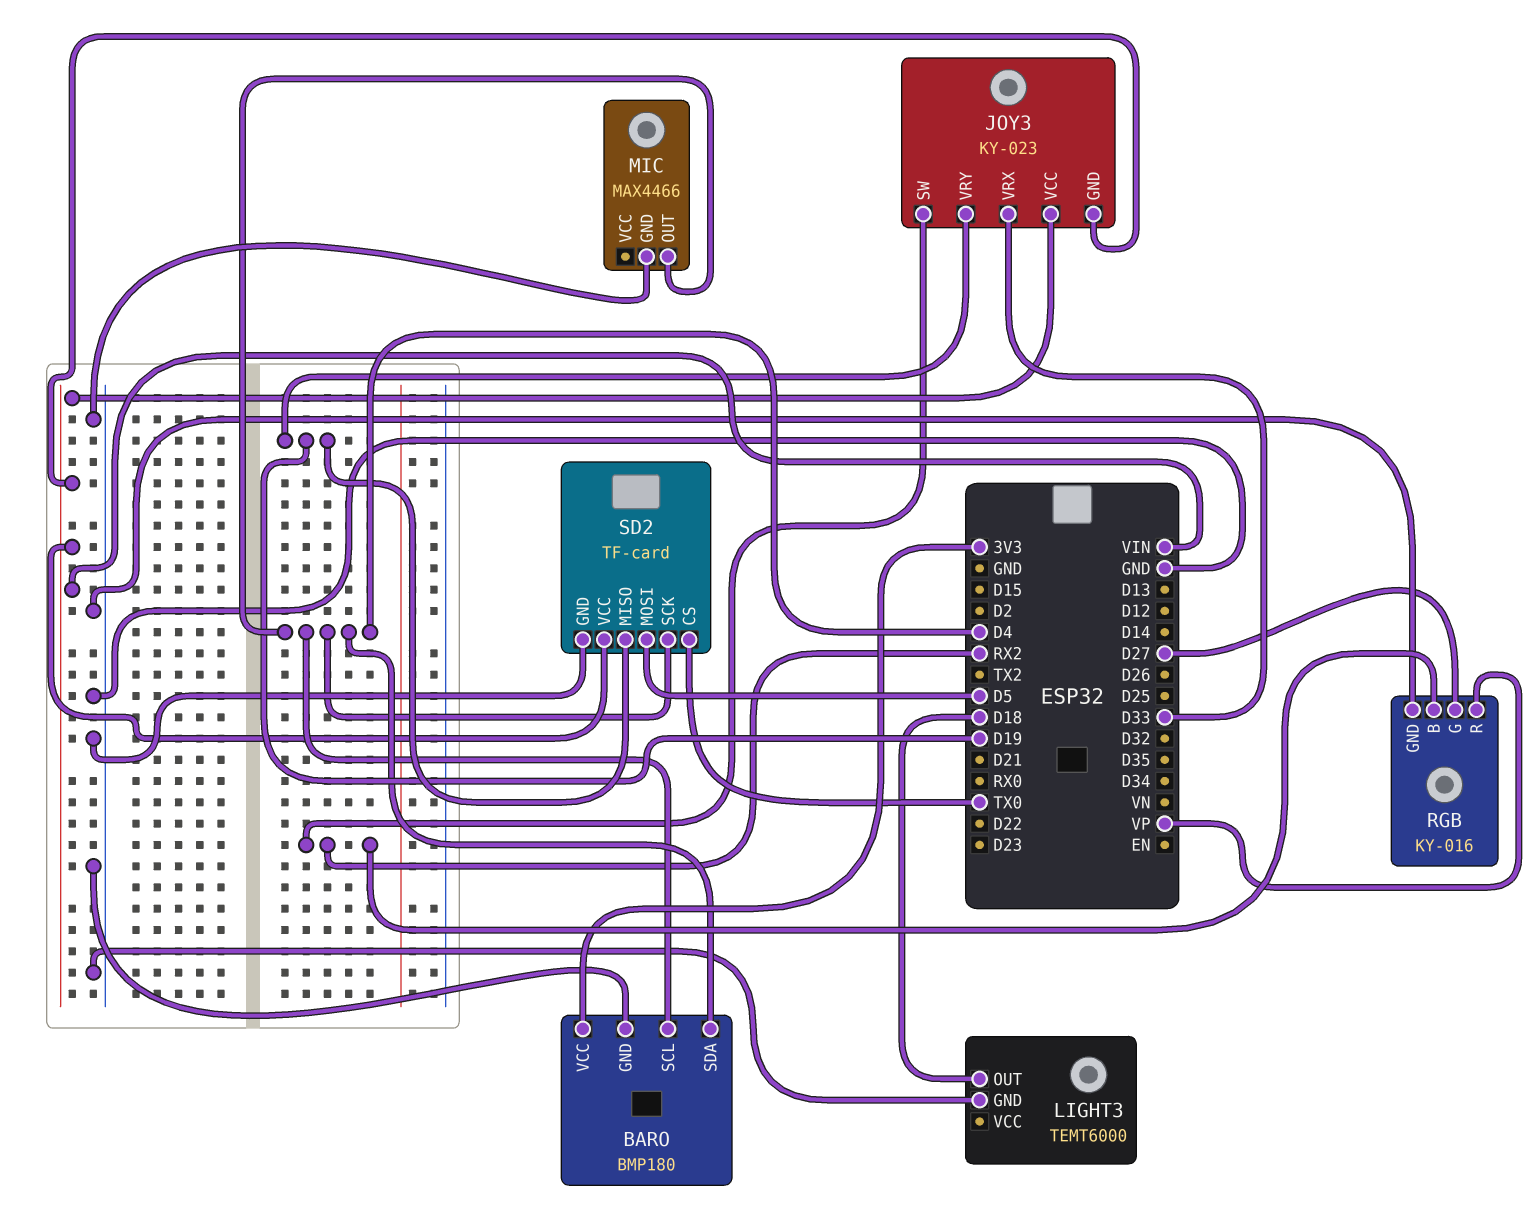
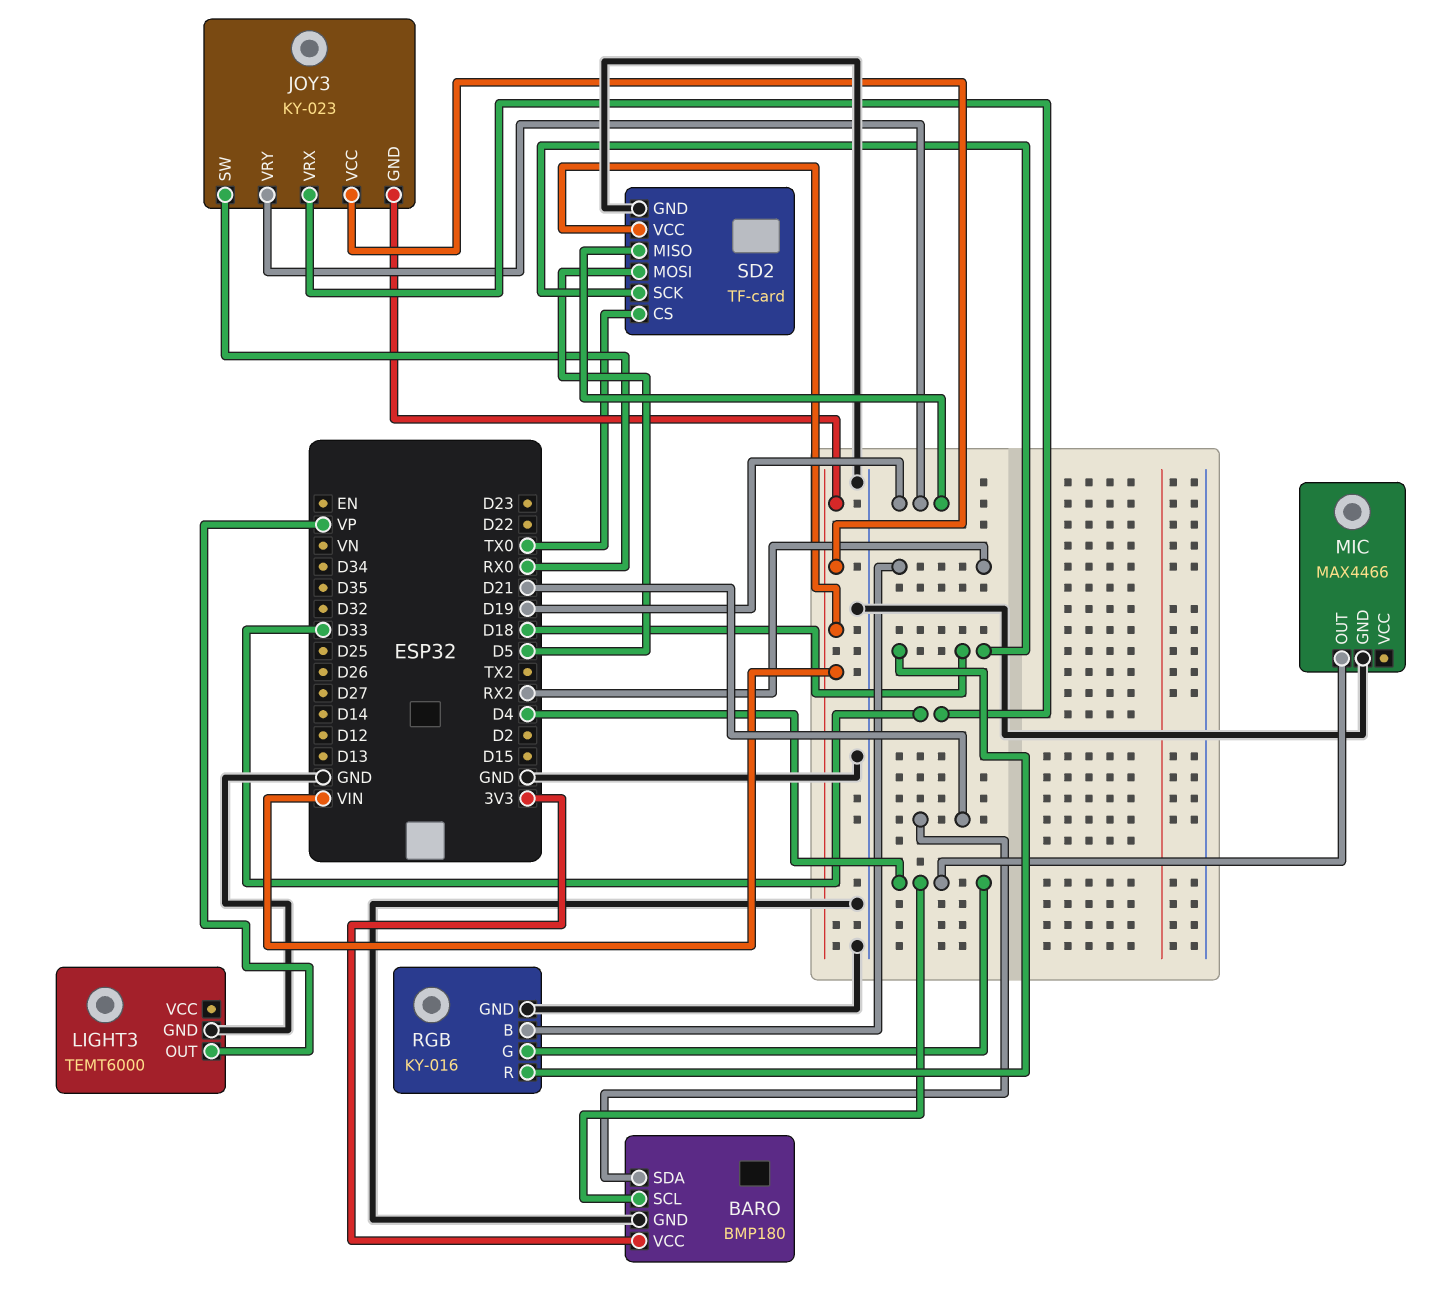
BARO pin SDA: D4 -> D21
JOY3 pin SW: RX2 -> RX0
LIGHT3 pin OUT: D18 -> VP
RGB pin G: D27 -> D4
RGB pin R: VP -> D18
SD2 pin SCK: D4 -> D18

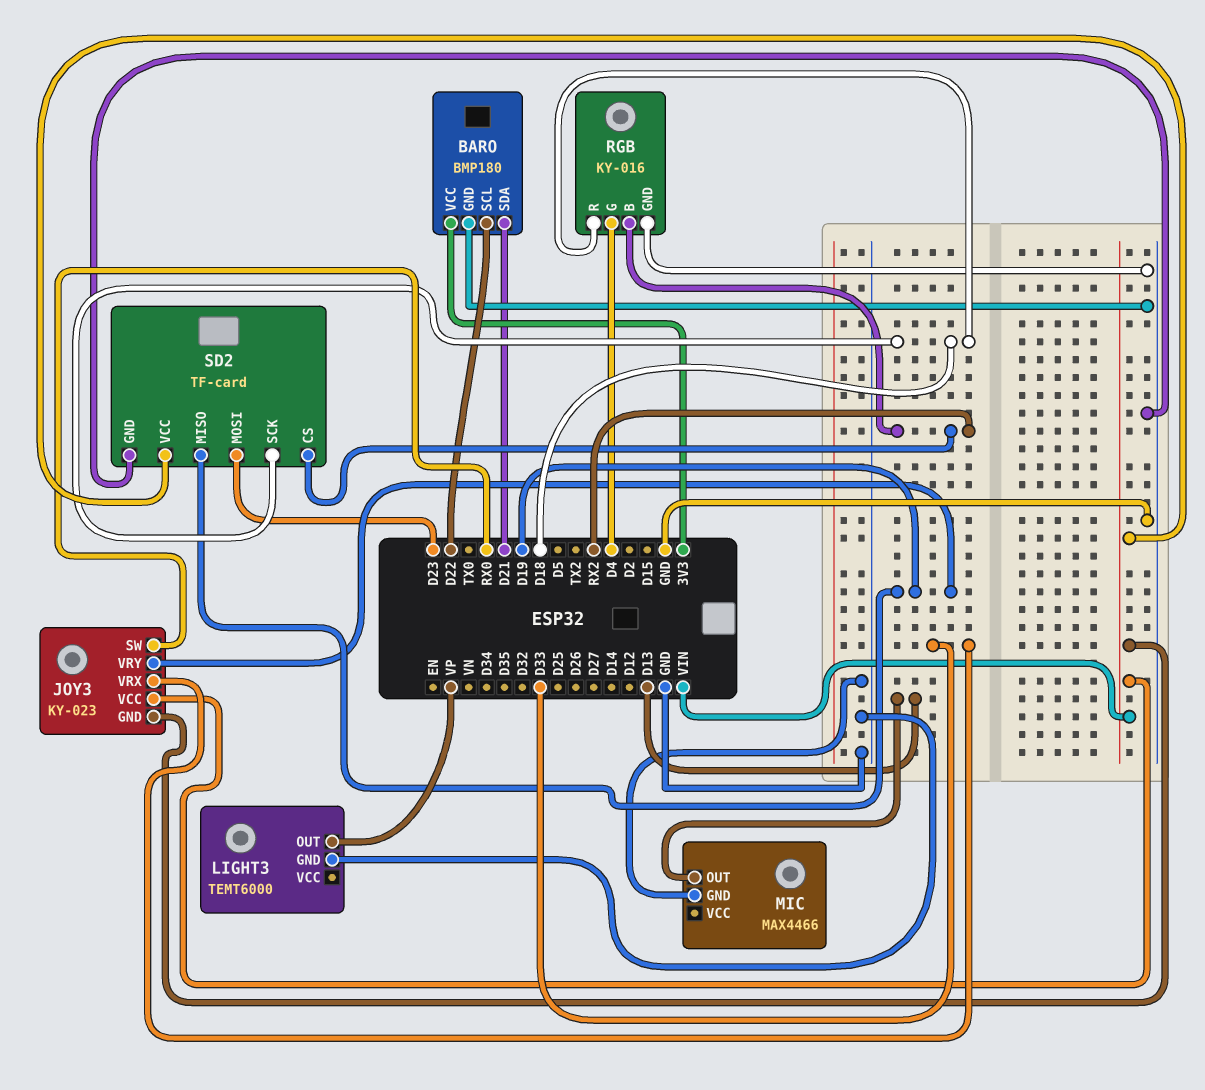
BARO pin SCL: D4 -> D22
MIC pin OUT: D4 -> D13
SD2 pin CS: TX0 -> RX2
SD2 pin MOSI: D5 -> D23

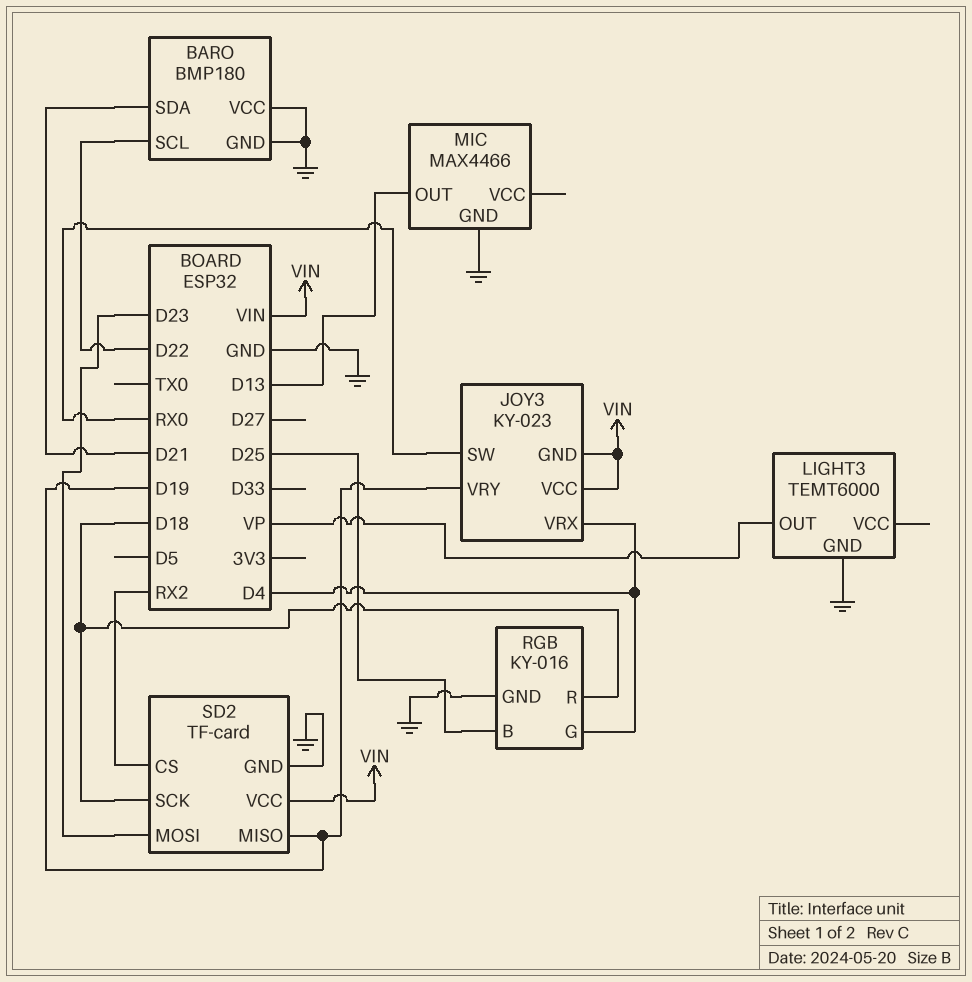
BARO pin VCC: 3V3 -> GND
JOY3 pin VRX: D33 -> D4
RGB pin B: RX2 -> D25

